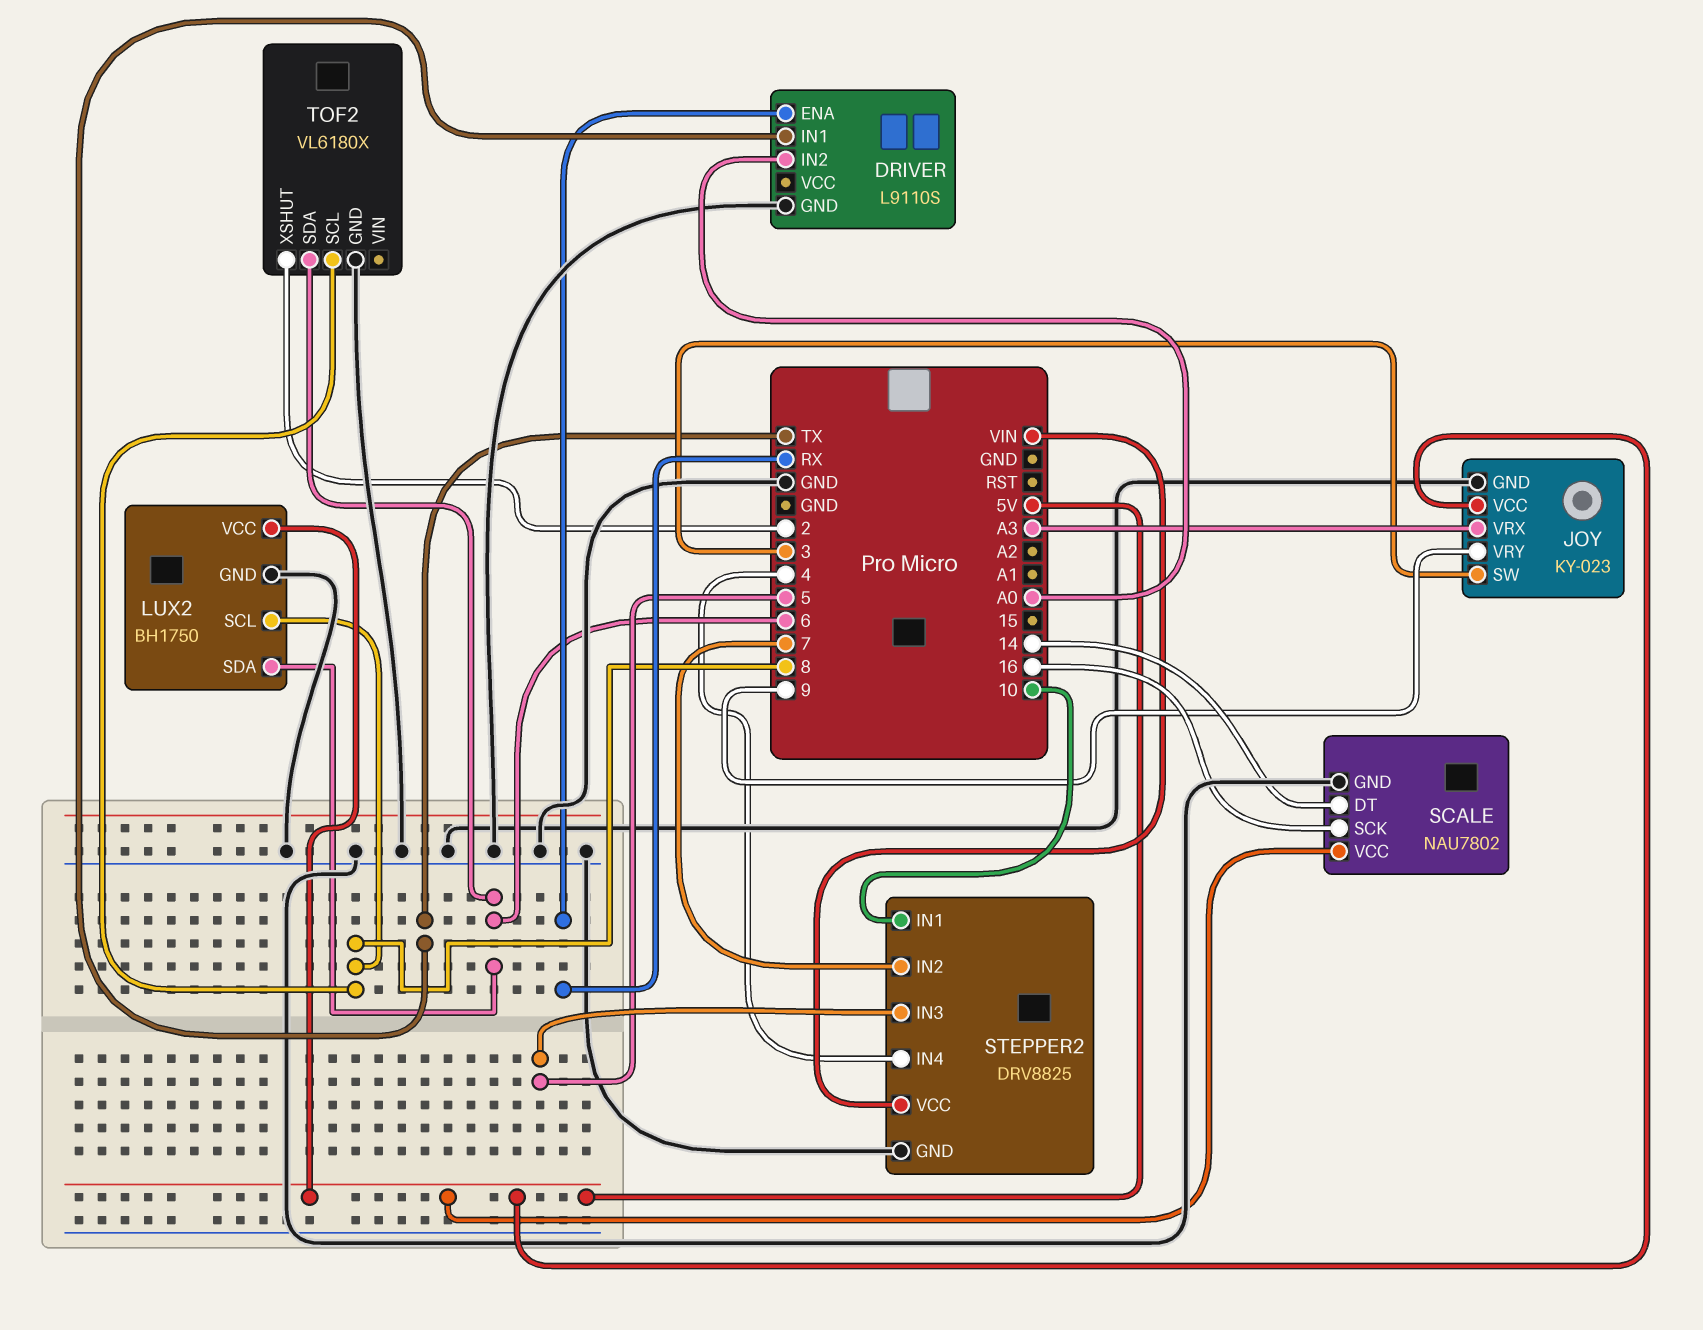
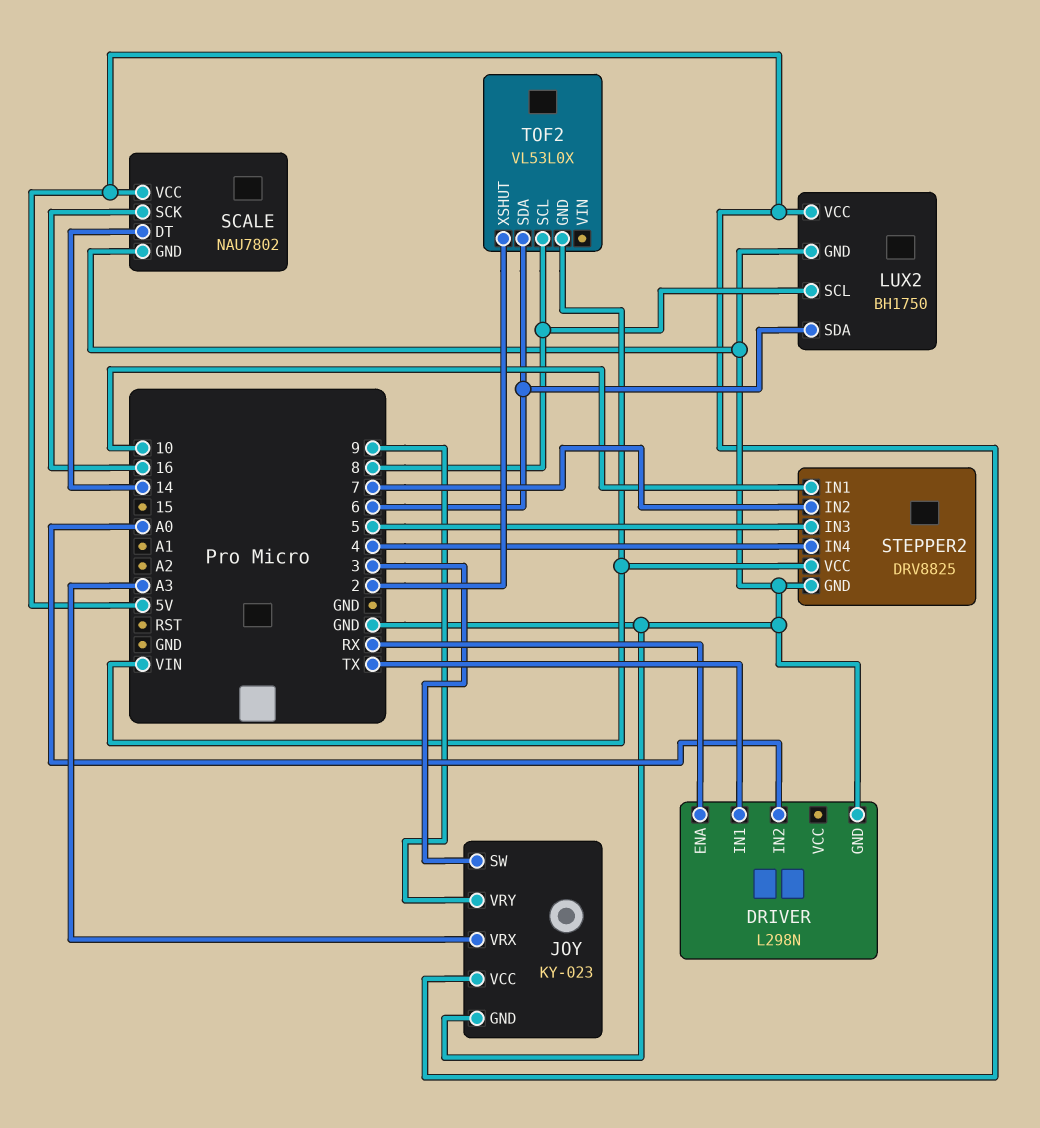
DRIVER: L9110S -> L298N
TOF2: VL6180X -> VL53L0X
TOF2 pin GND: GND -> VIN

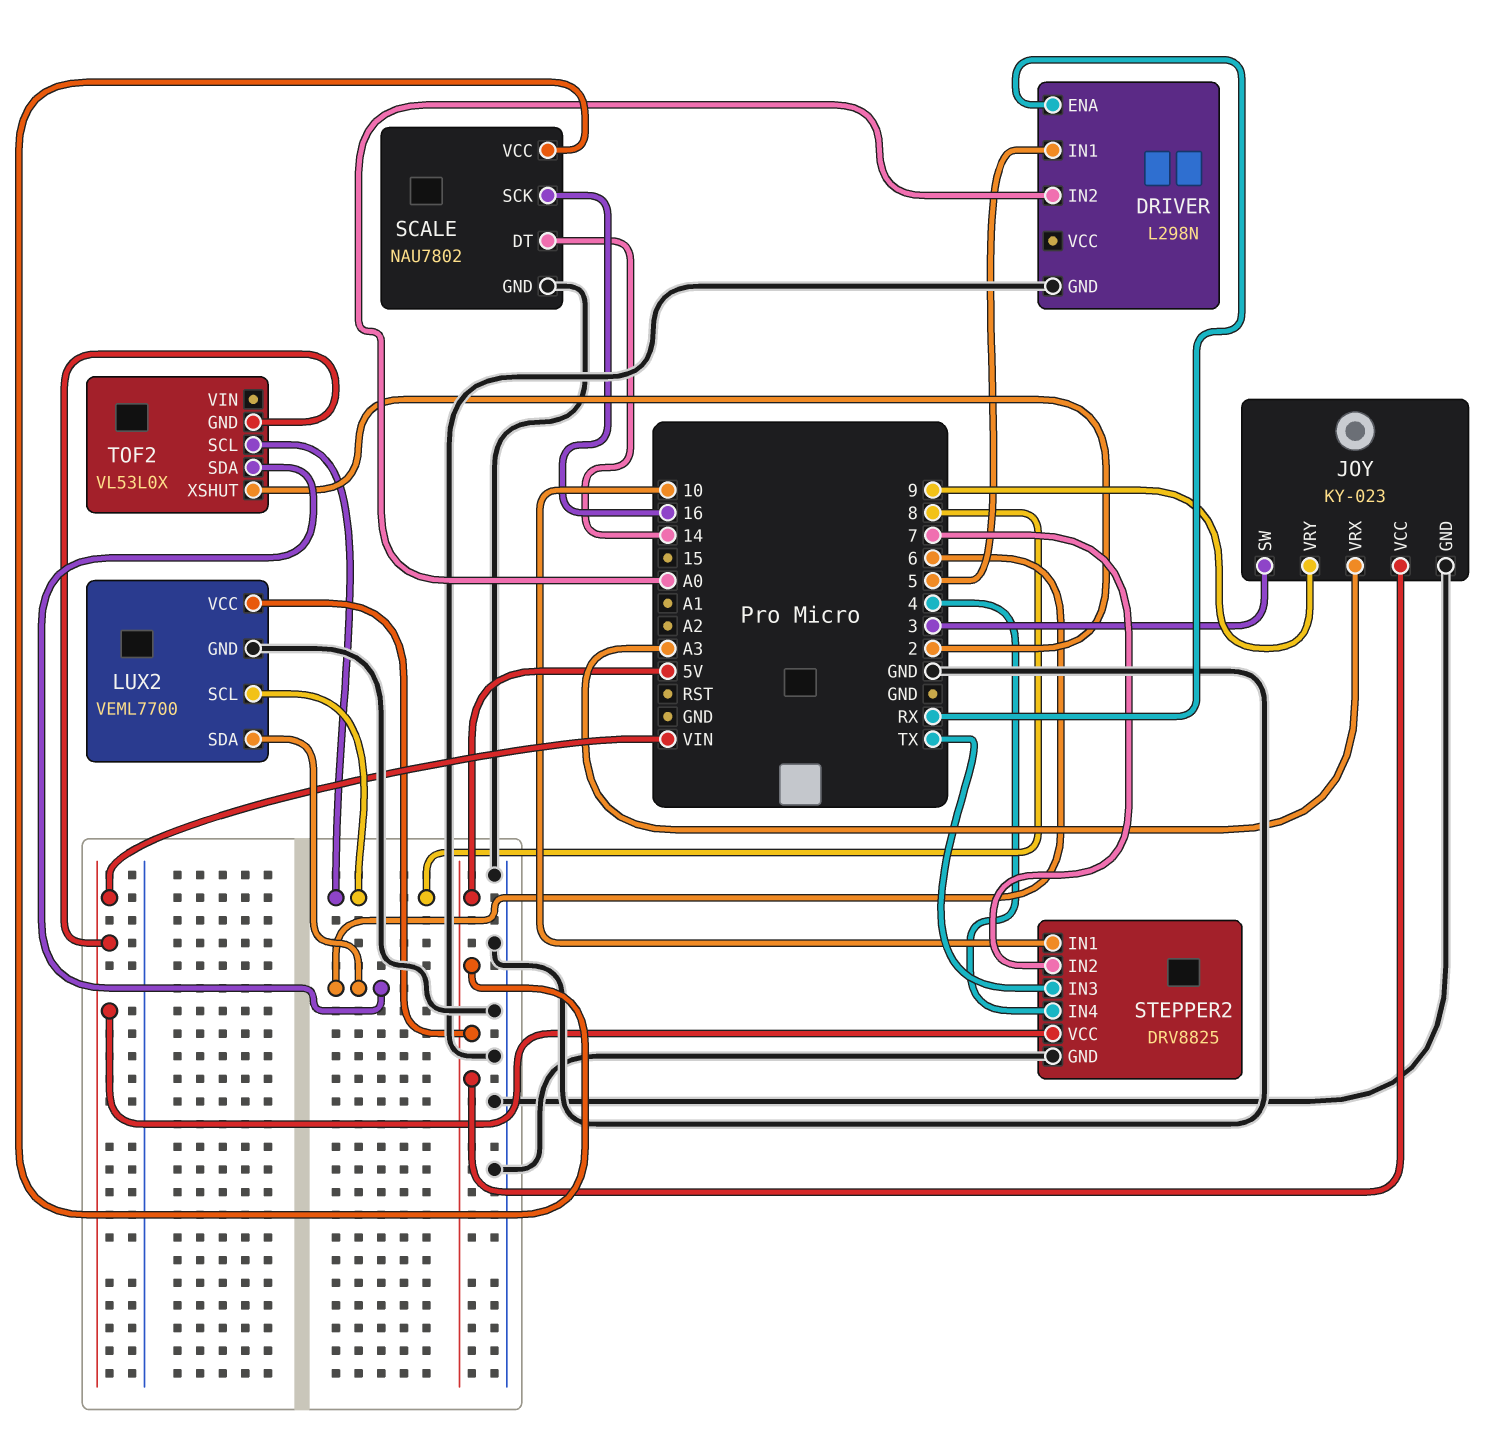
DRIVER pin IN1: TX -> 5
LUX2: BH1750 -> VEML7700
STEPPER2 pin IN3: 5 -> TX

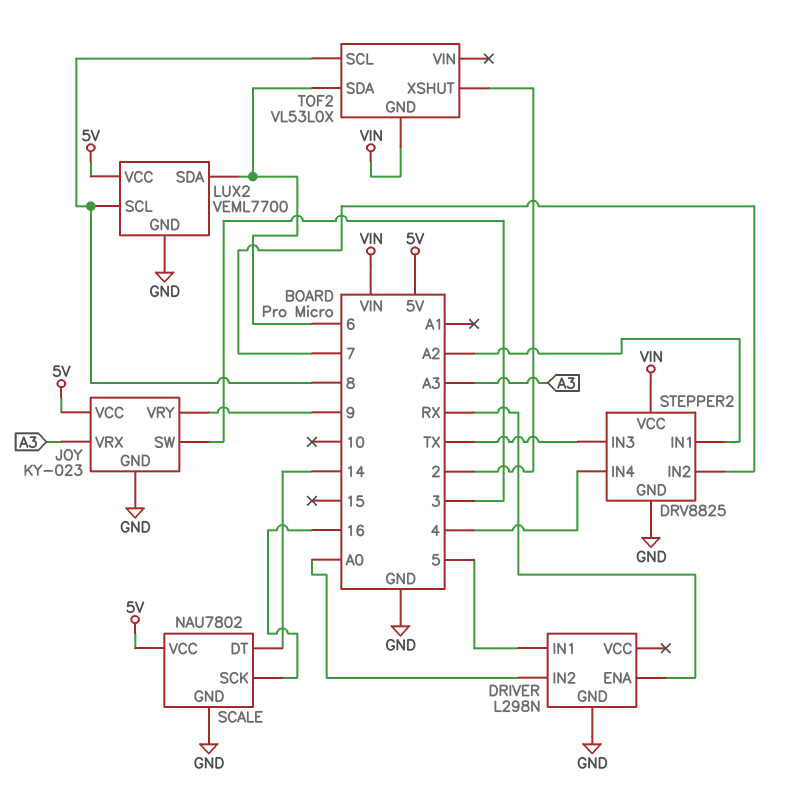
STEPPER2 pin IN1: 10 -> A2

